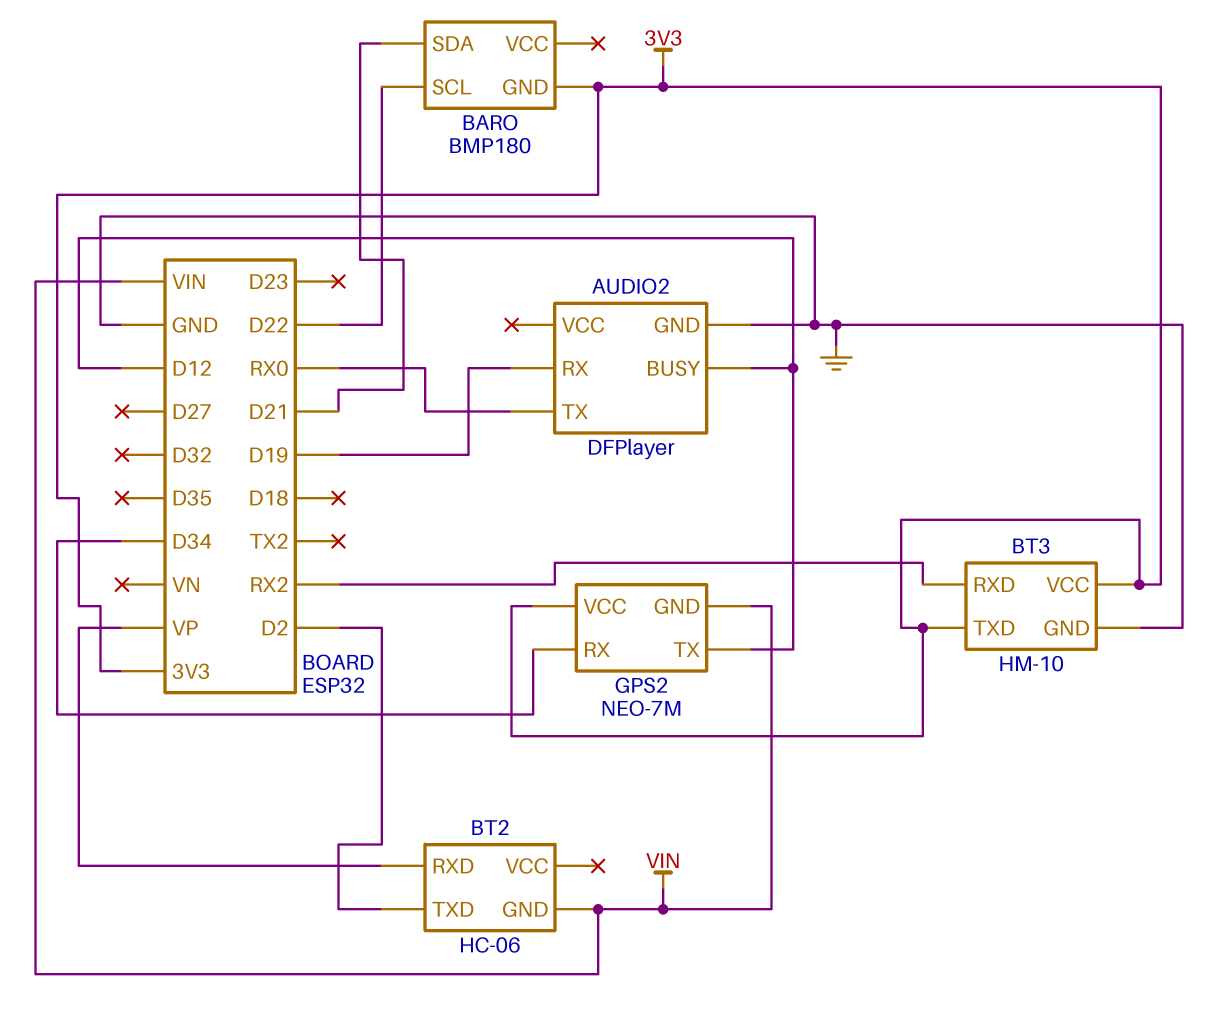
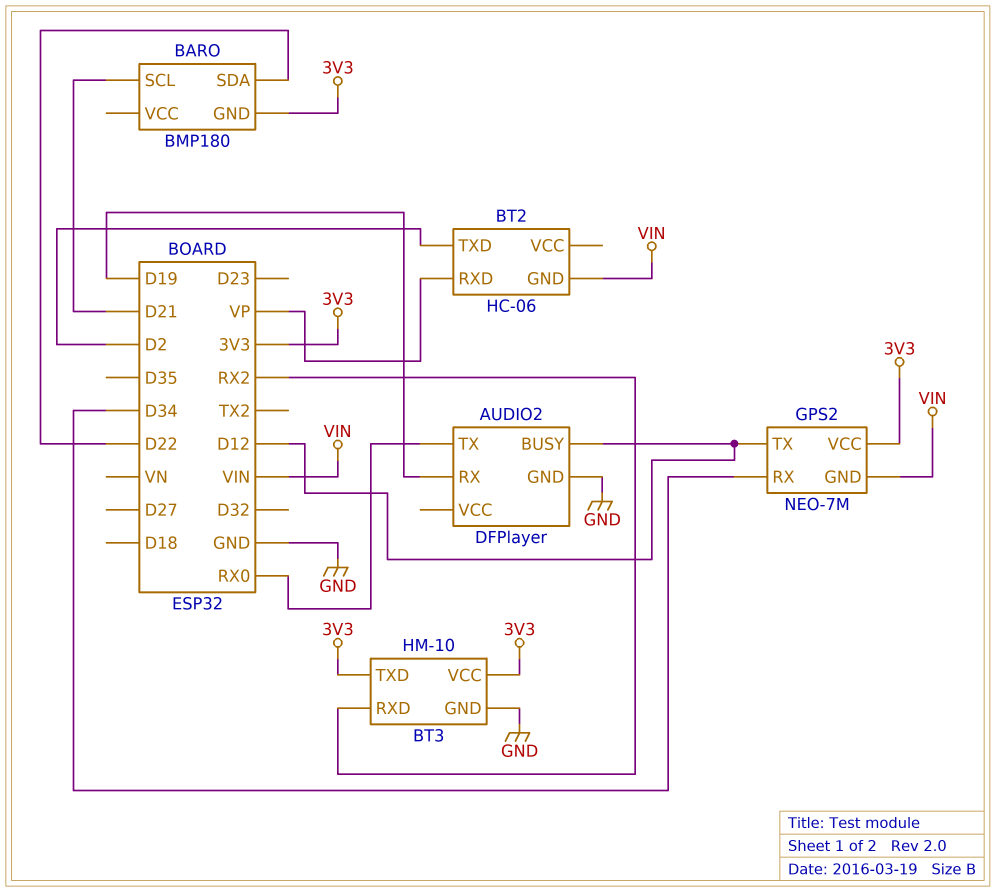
BARO pin SCL: D22 -> D21
BARO pin SDA: D21 -> D22

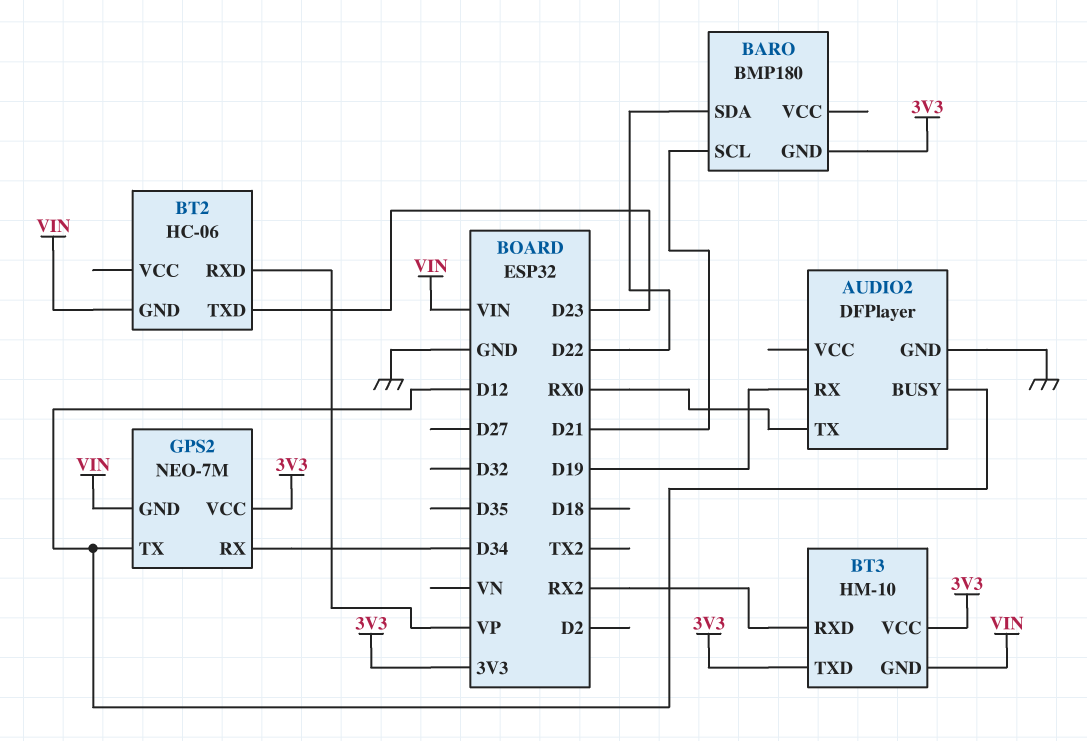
BT2 pin TXD: D2 -> D23
BT3 pin GND: GND -> VIN

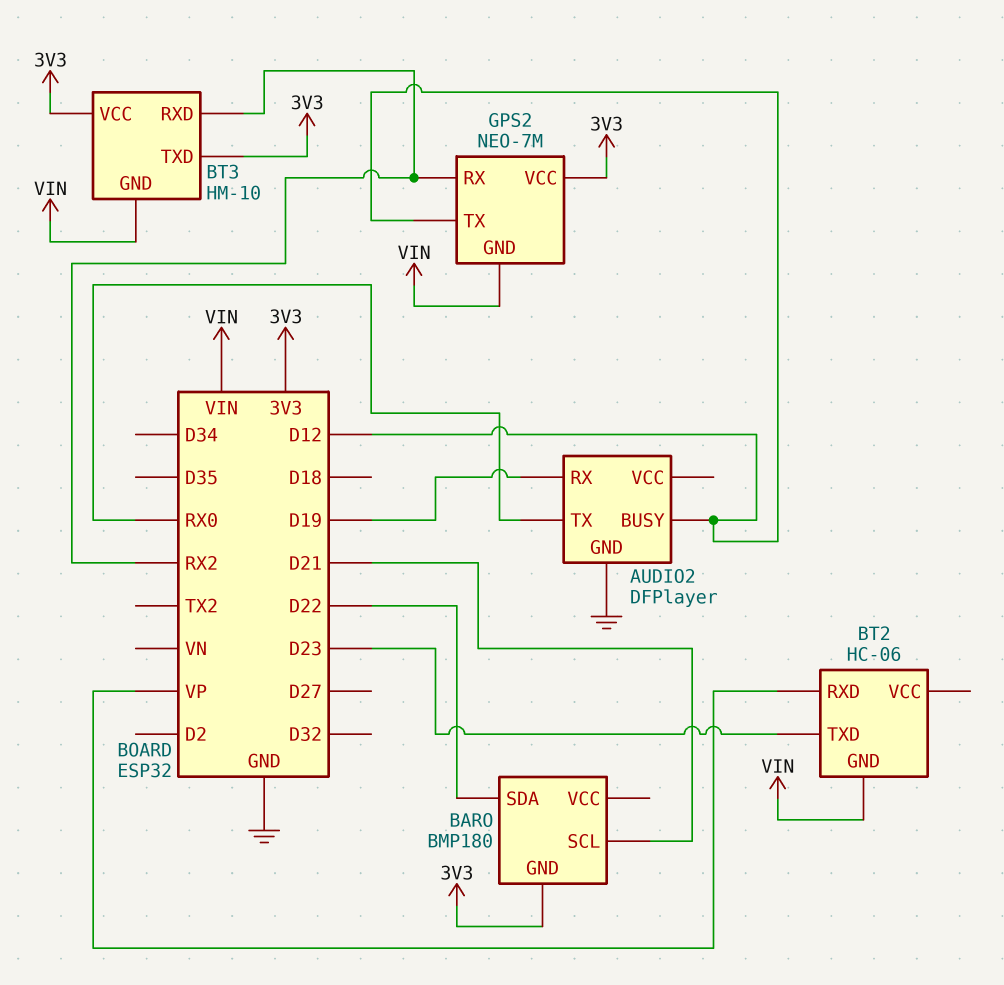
GPS2 pin RX: D34 -> RX2

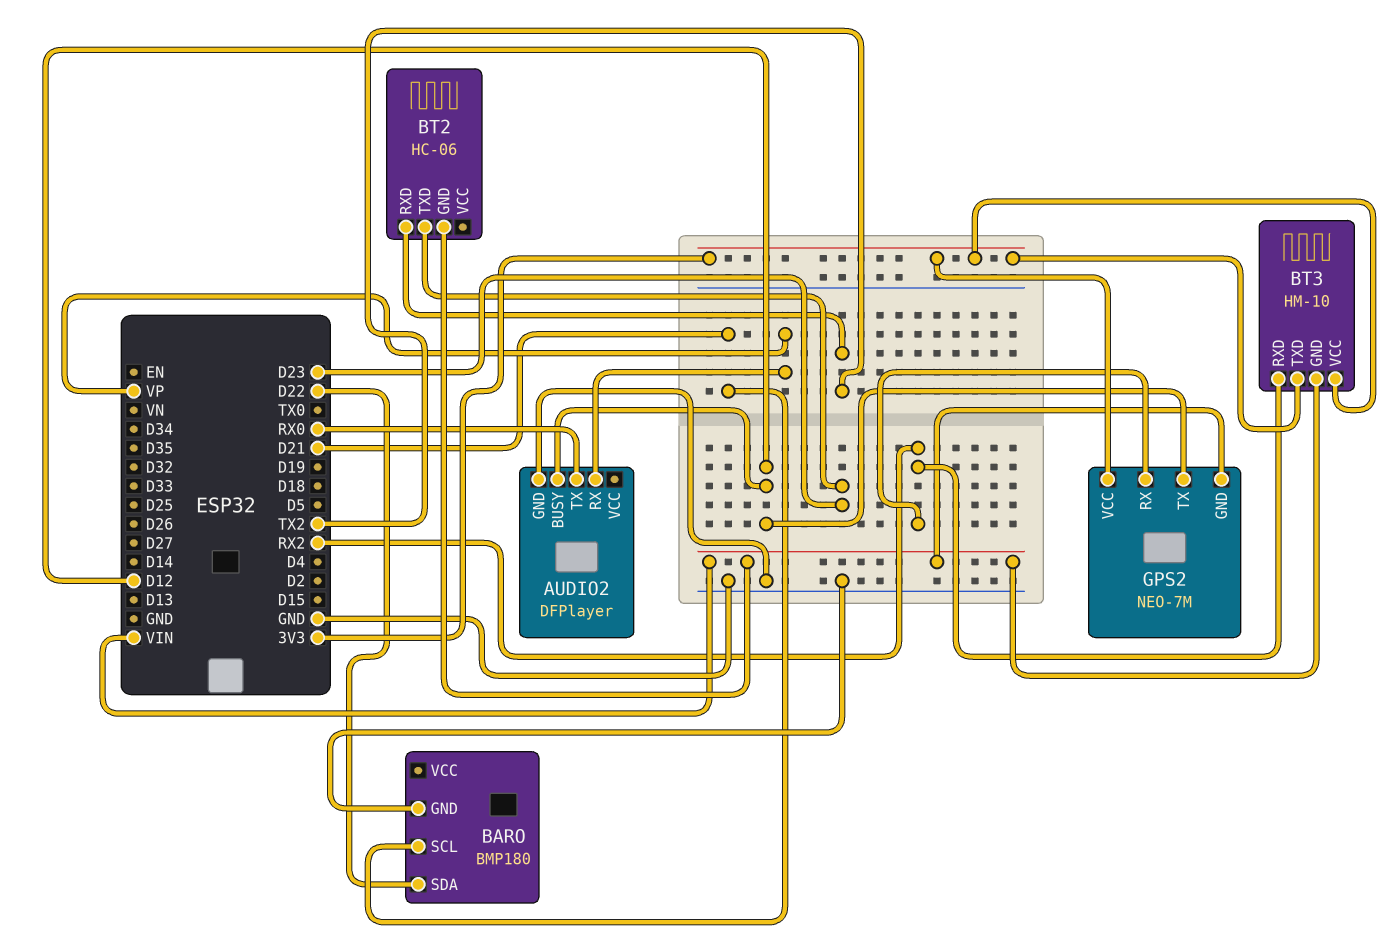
AUDIO2 pin RX: D19 -> VP
BARO pin GND: 3V3 -> GND
BT2 pin RXD: VP -> TX2

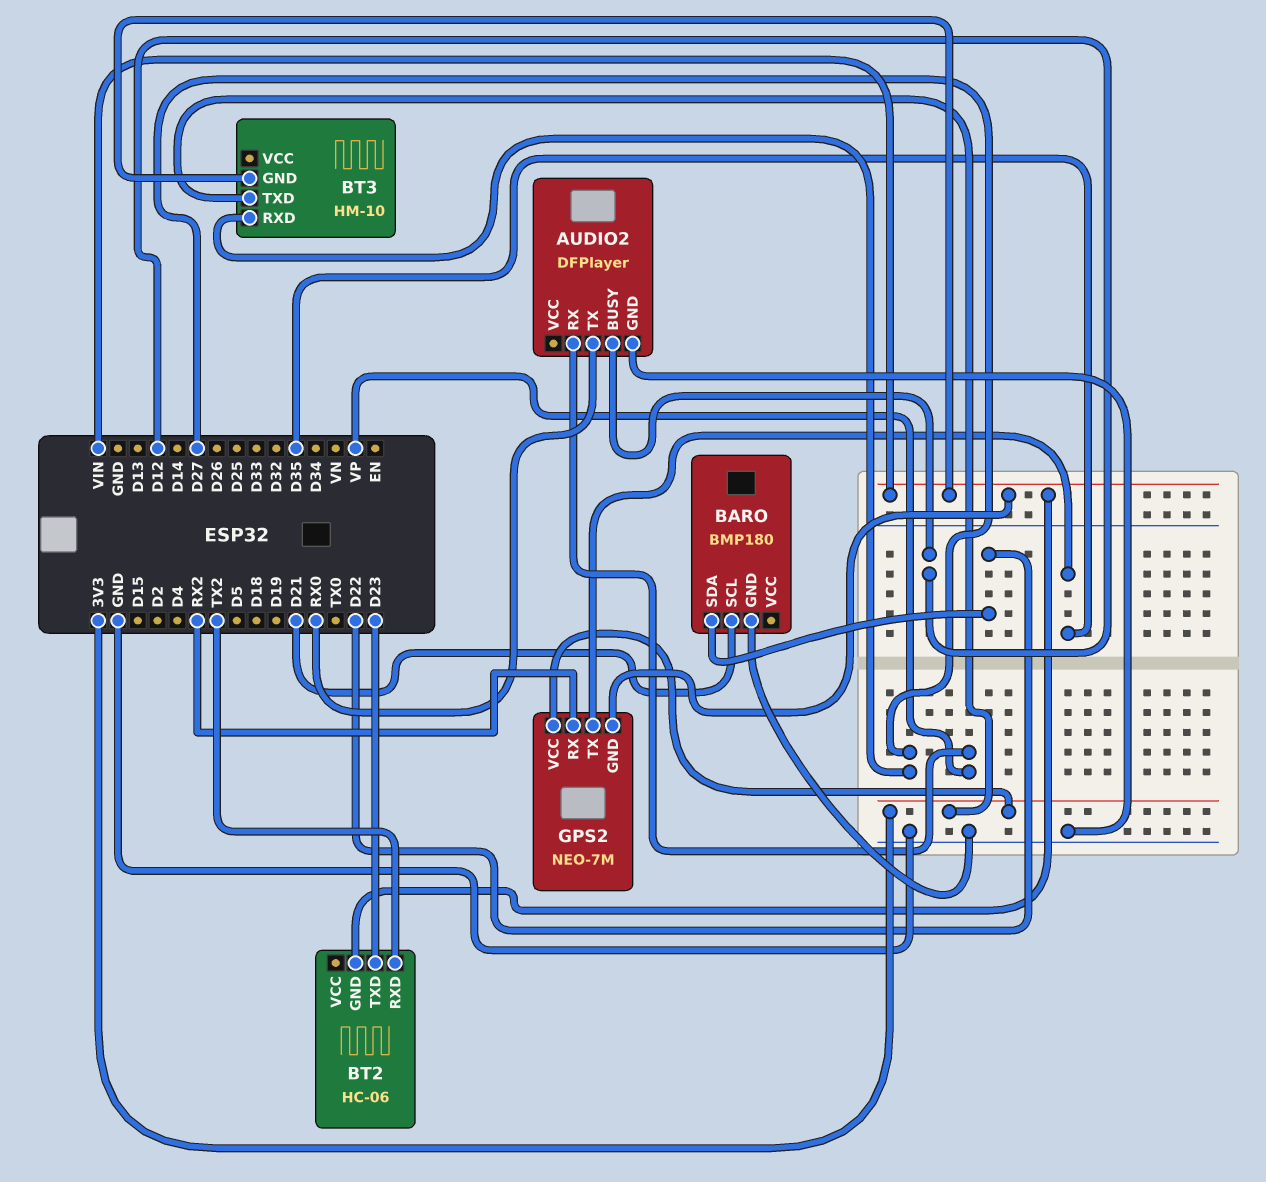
BT3 pin RXD: RX2 -> D27
BT3 pin VCC: 3V3 -> none
GPS2 pin TX: D12 -> D35

